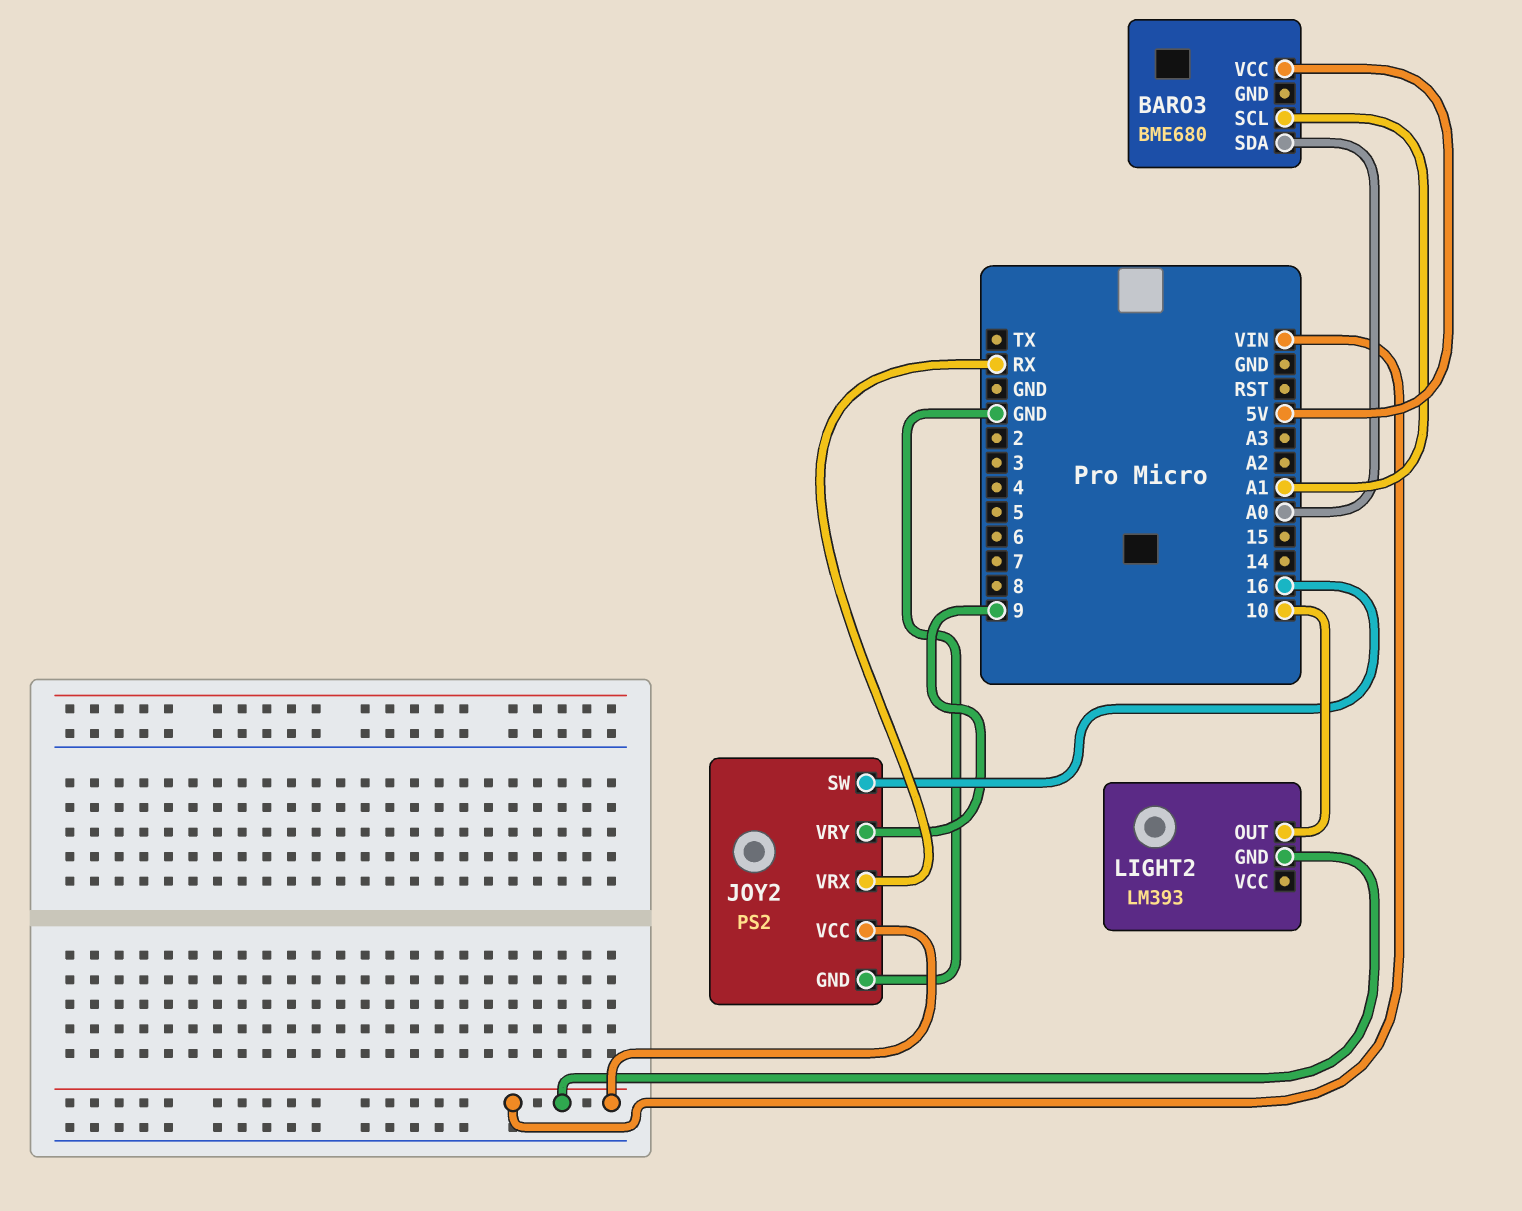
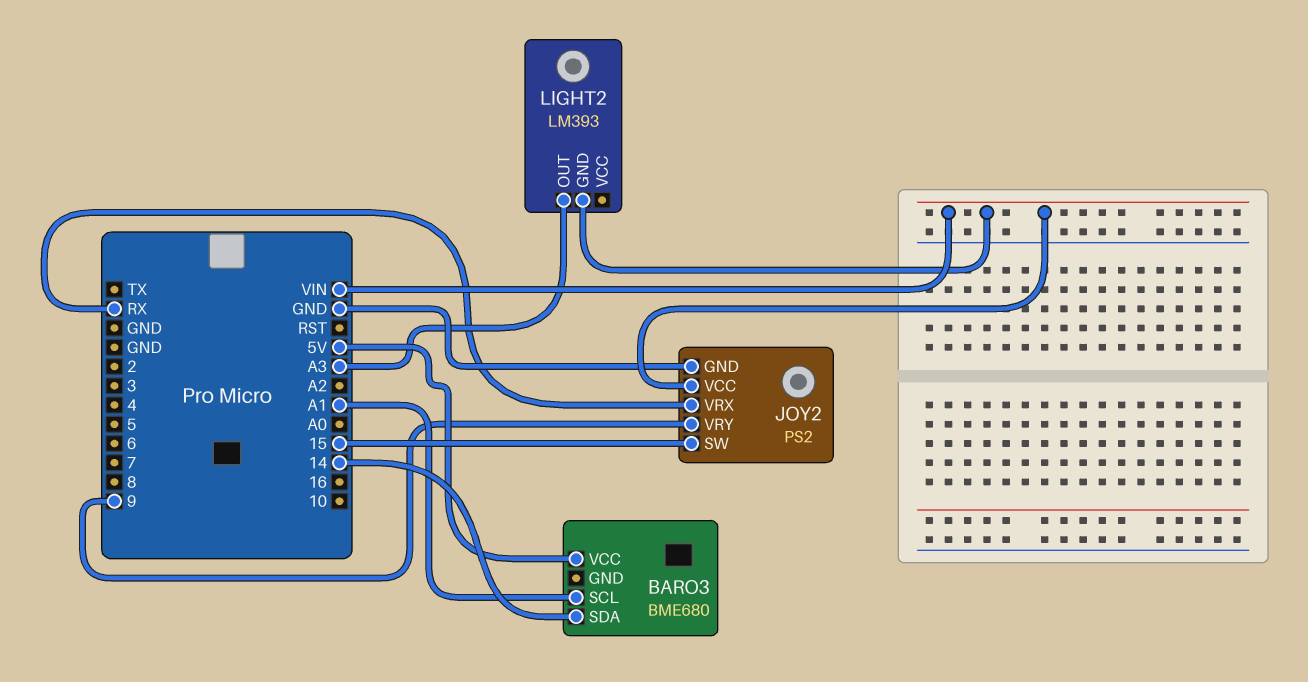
BARO3 pin SDA: A0 -> 14
JOY2 pin SW: 16 -> 15
LIGHT2 pin OUT: 10 -> A3

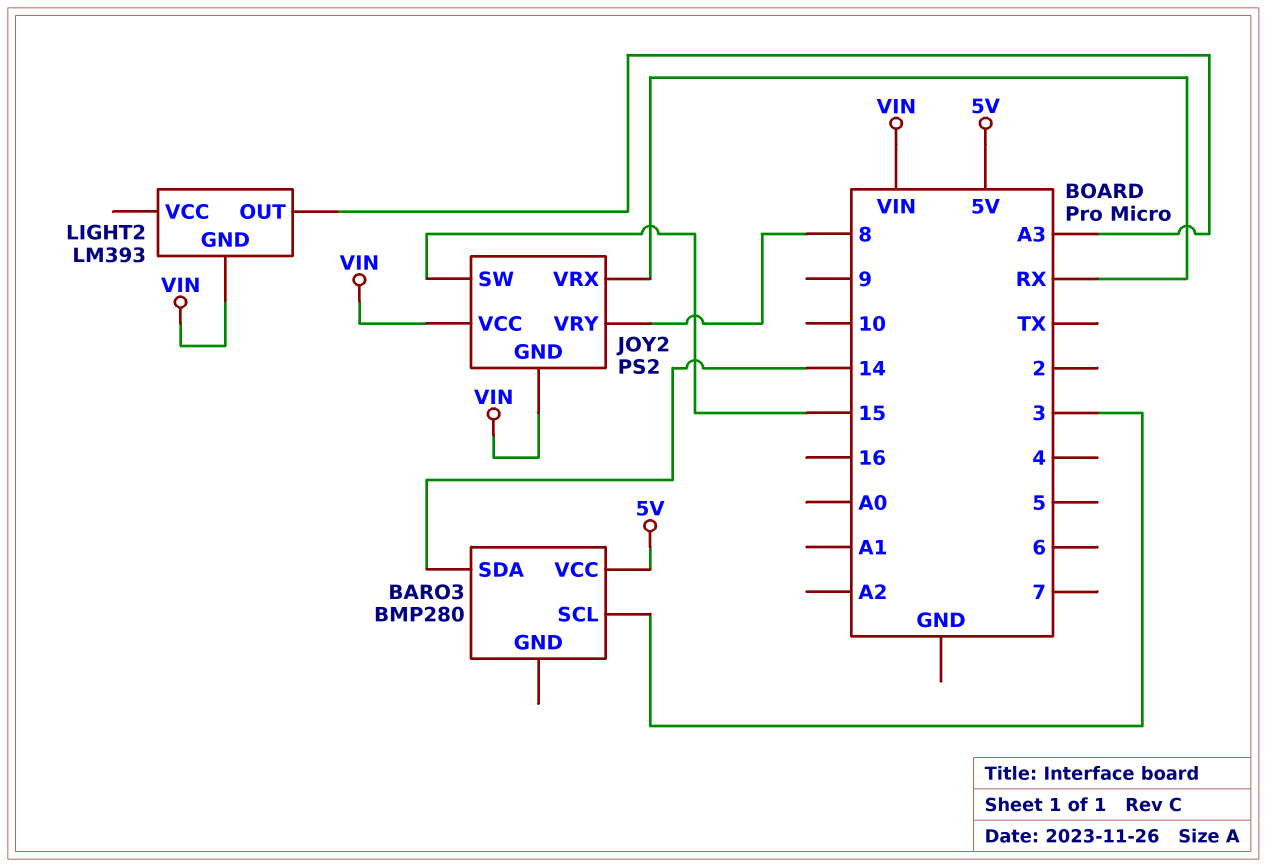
BARO3: BME680 -> BMP280
BARO3 pin SCL: A1 -> 3
JOY2 pin GND: GND -> VIN
JOY2 pin VRY: 9 -> 8

